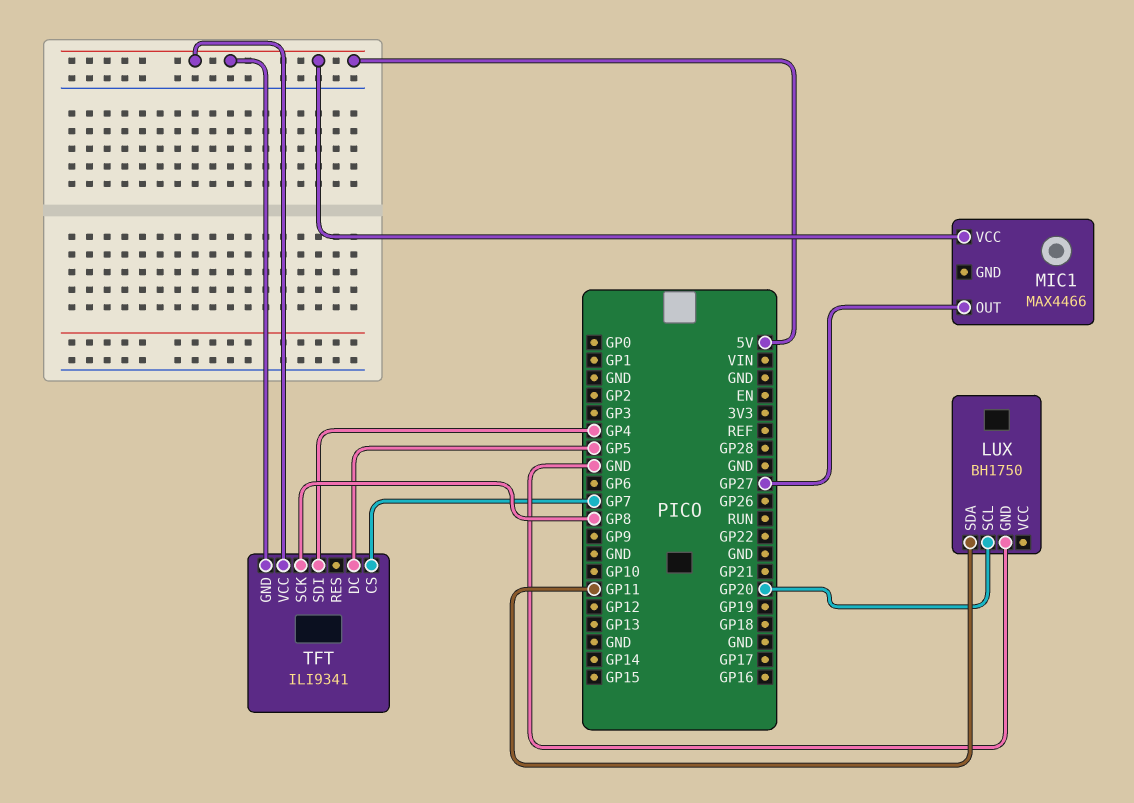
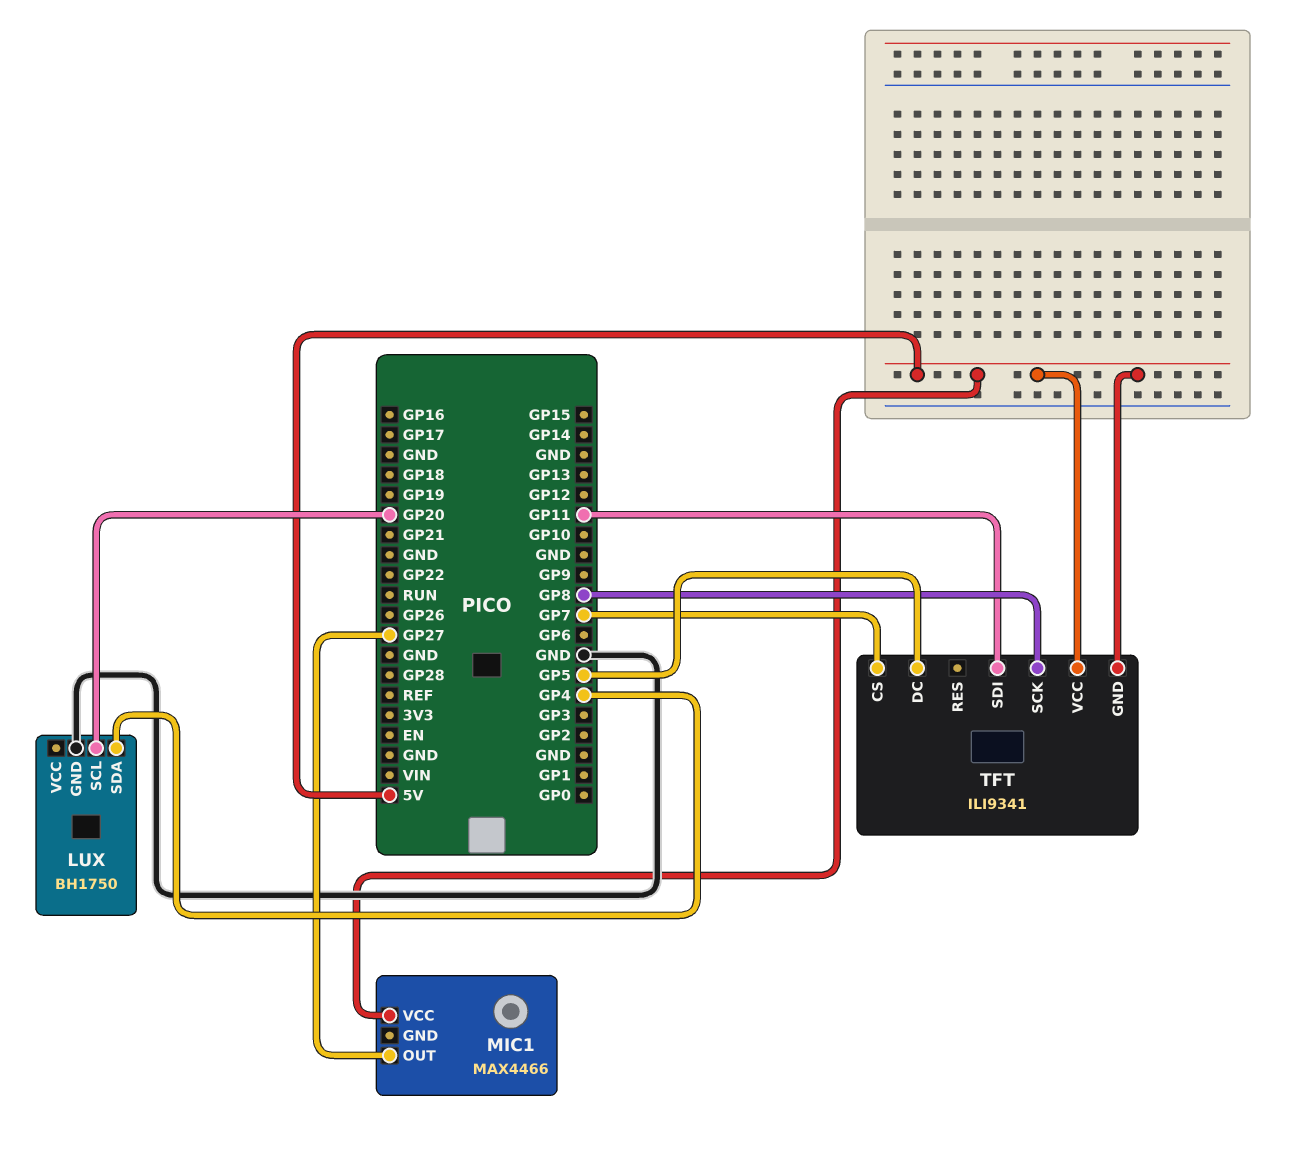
LUX pin SDA: GP11 -> GP4
TFT pin SDI: GP4 -> GP11

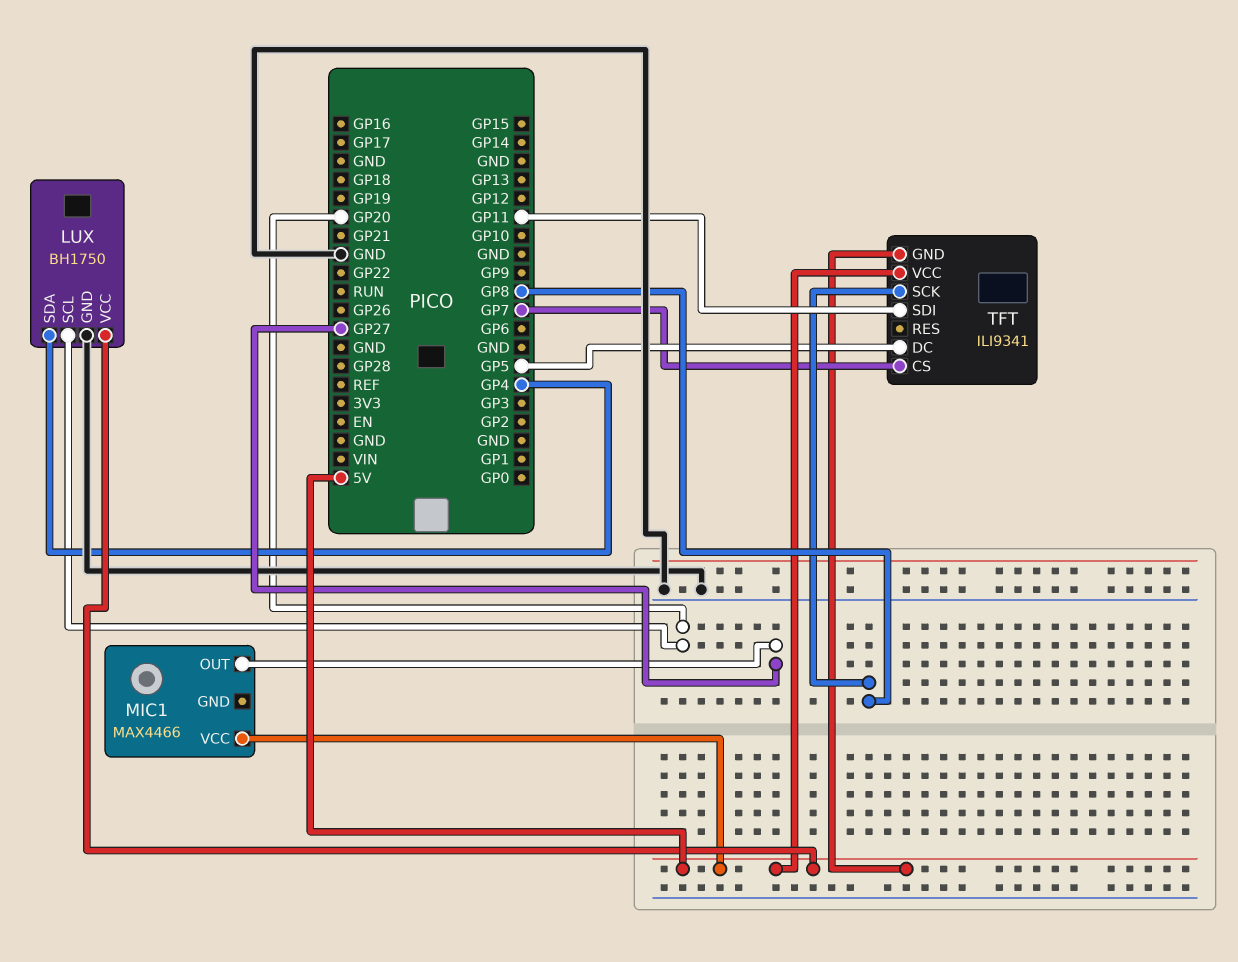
LUX pin VCC: none -> 5V

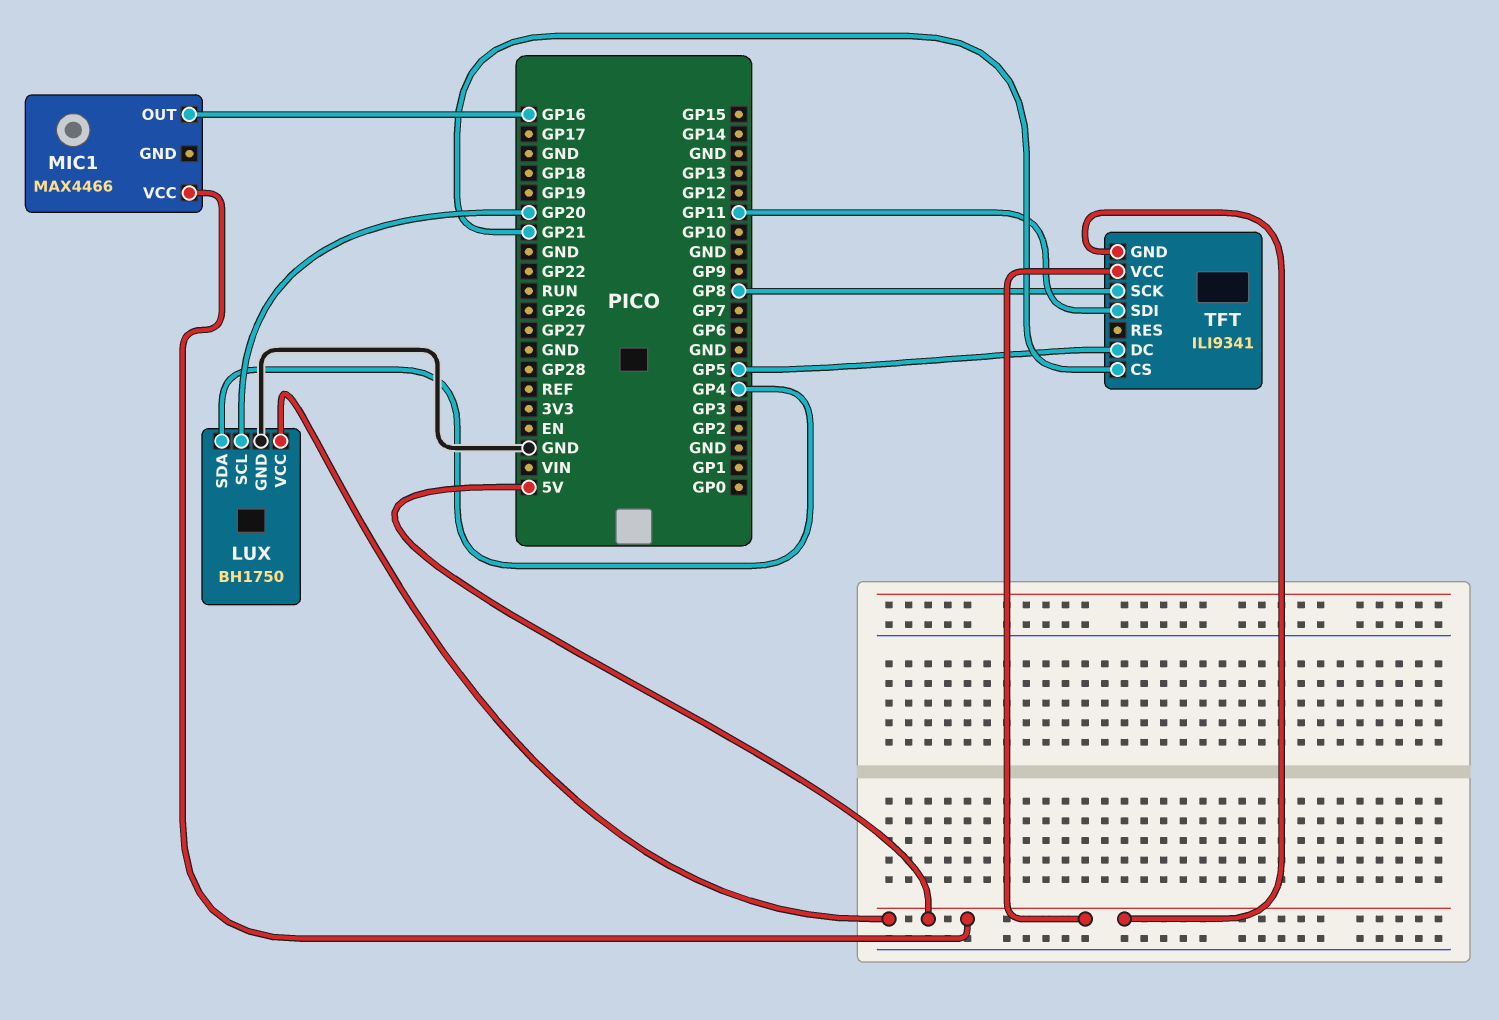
MIC1 pin OUT: GP27 -> GP16
TFT pin CS: GP7 -> GP21

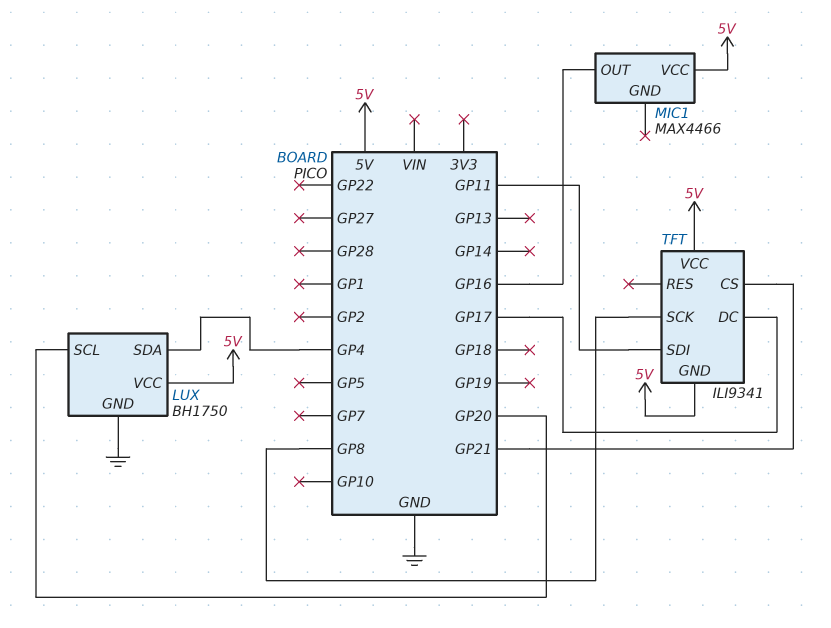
TFT pin DC: GP5 -> GP17

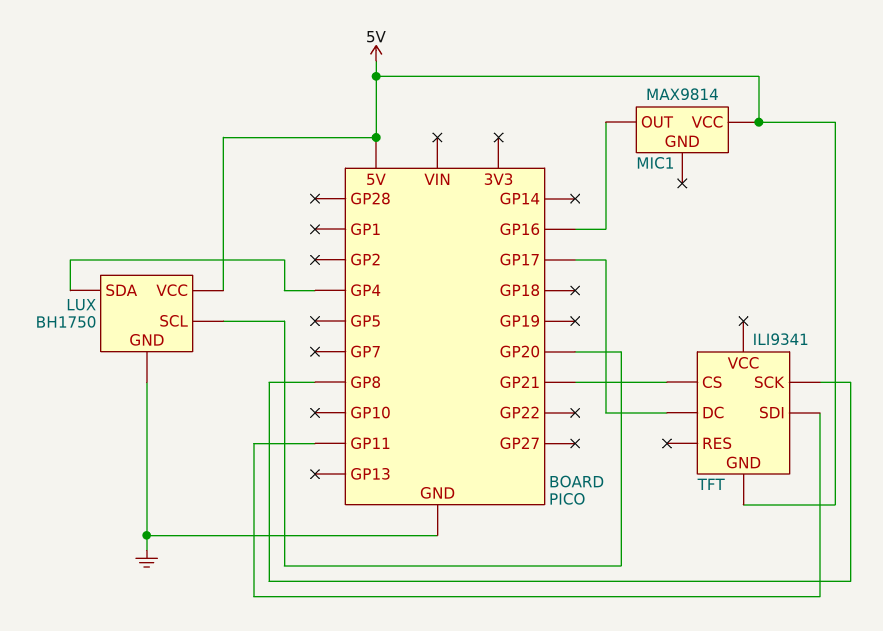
MIC1: MAX4466 -> MAX9814
TFT pin VCC: 5V -> none

